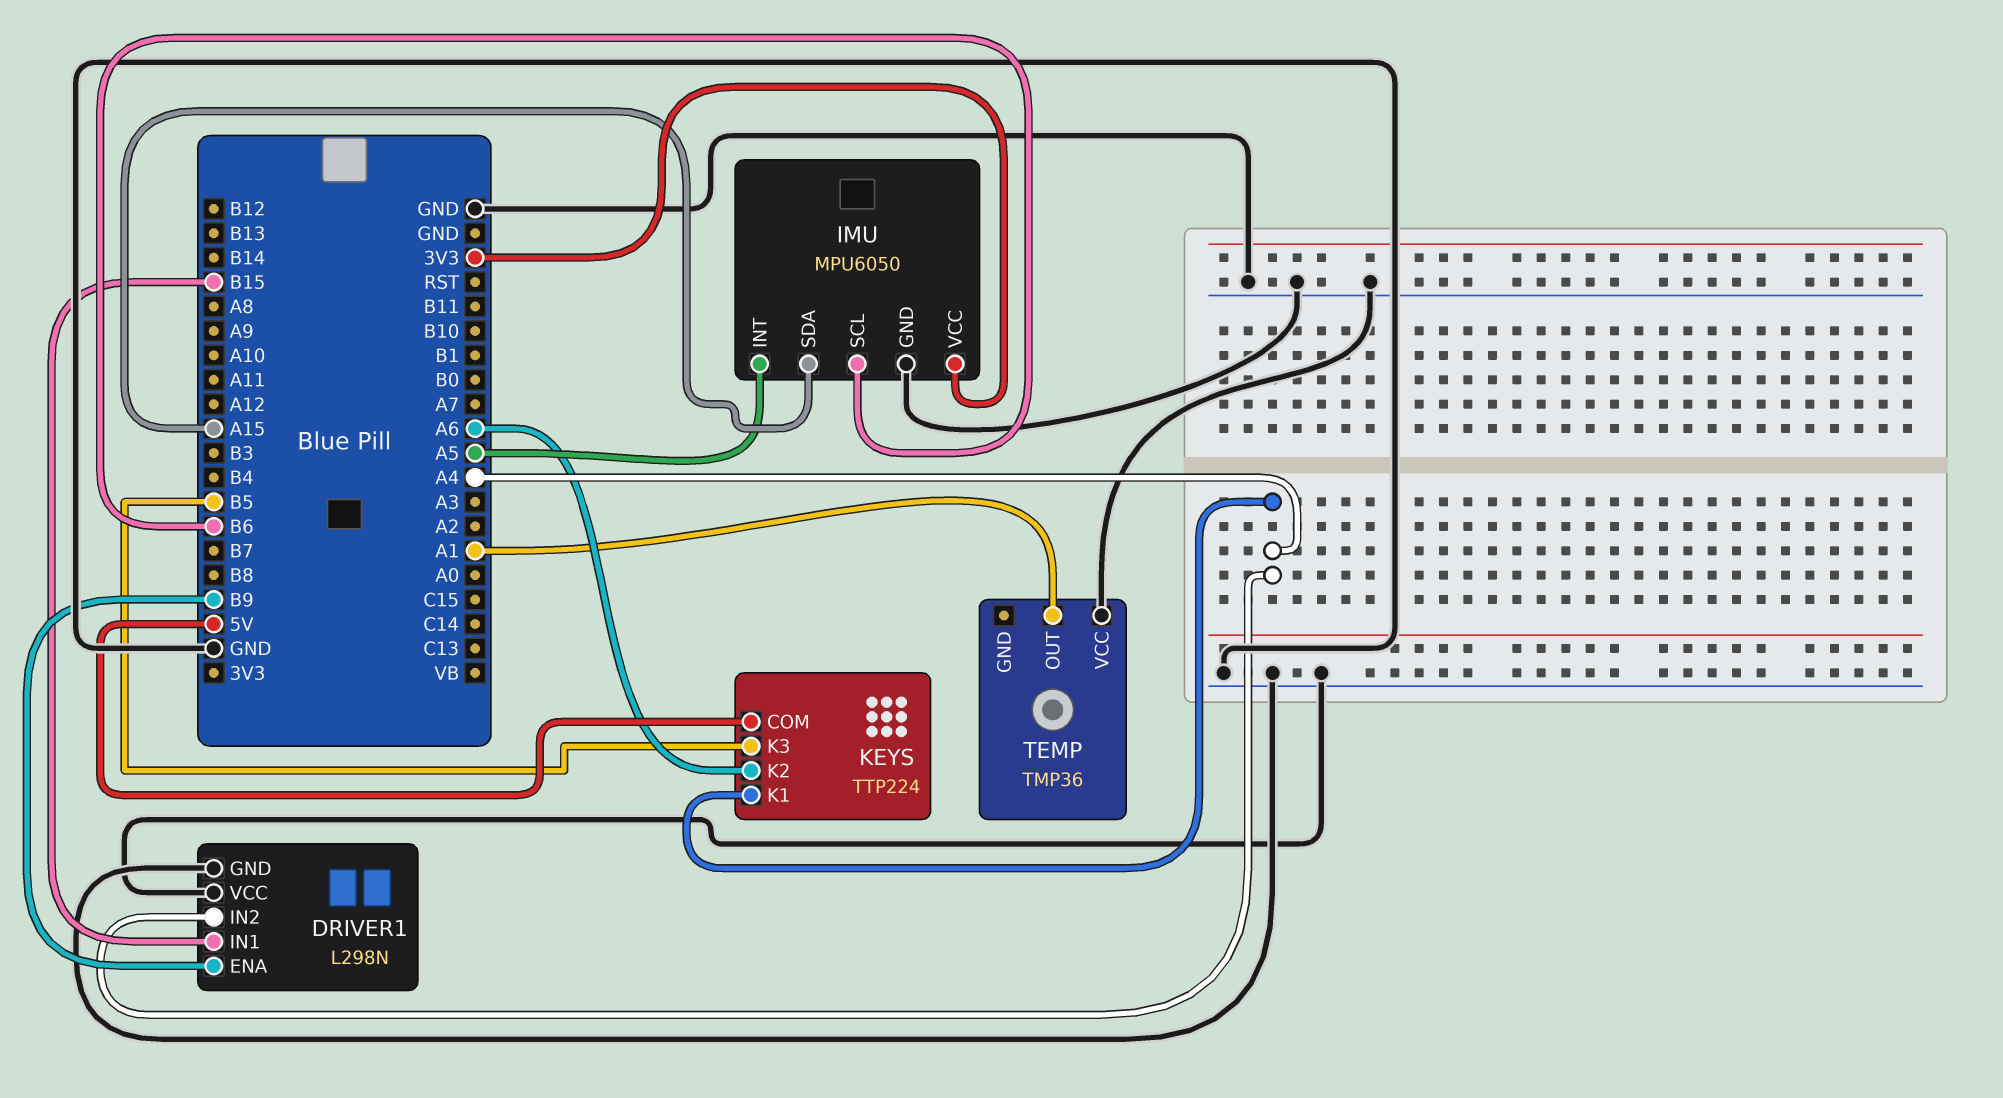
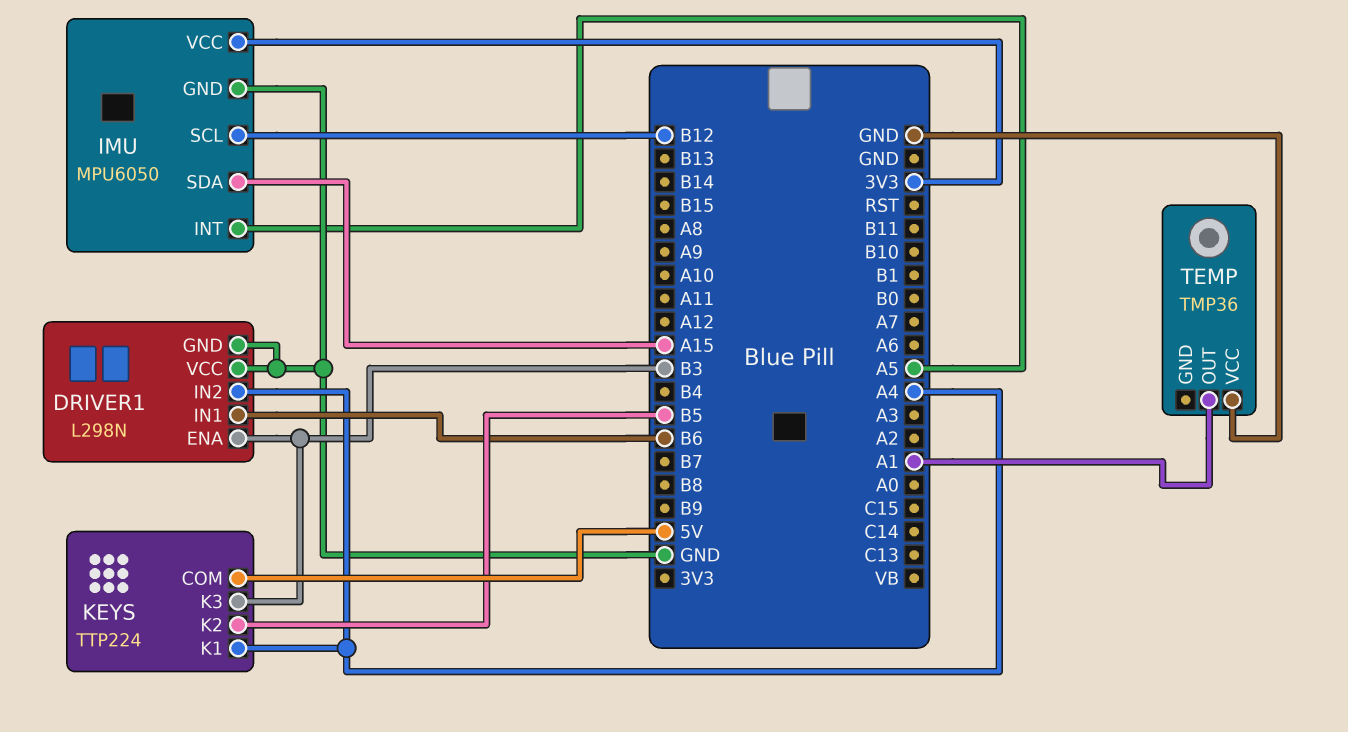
DRIVER1 pin ENA: B9 -> B3
DRIVER1 pin IN1: B15 -> B6
IMU pin SCL: B6 -> B12
KEYS pin K2: A6 -> B5
KEYS pin K3: B5 -> B3

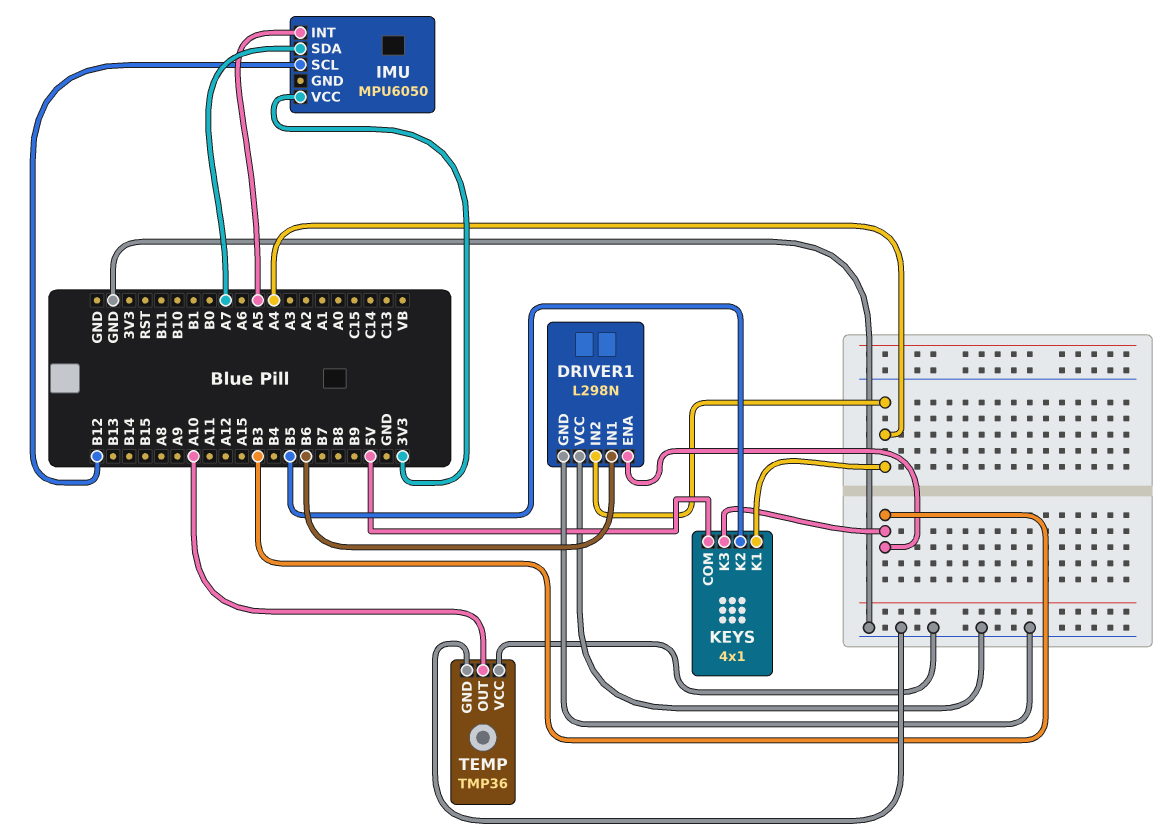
IMU pin GND: GND -> none
IMU pin SDA: A15 -> A7
KEYS: TTP224 -> 4x1
TEMP pin GND: none -> GND
TEMP pin OUT: A1 -> A10

